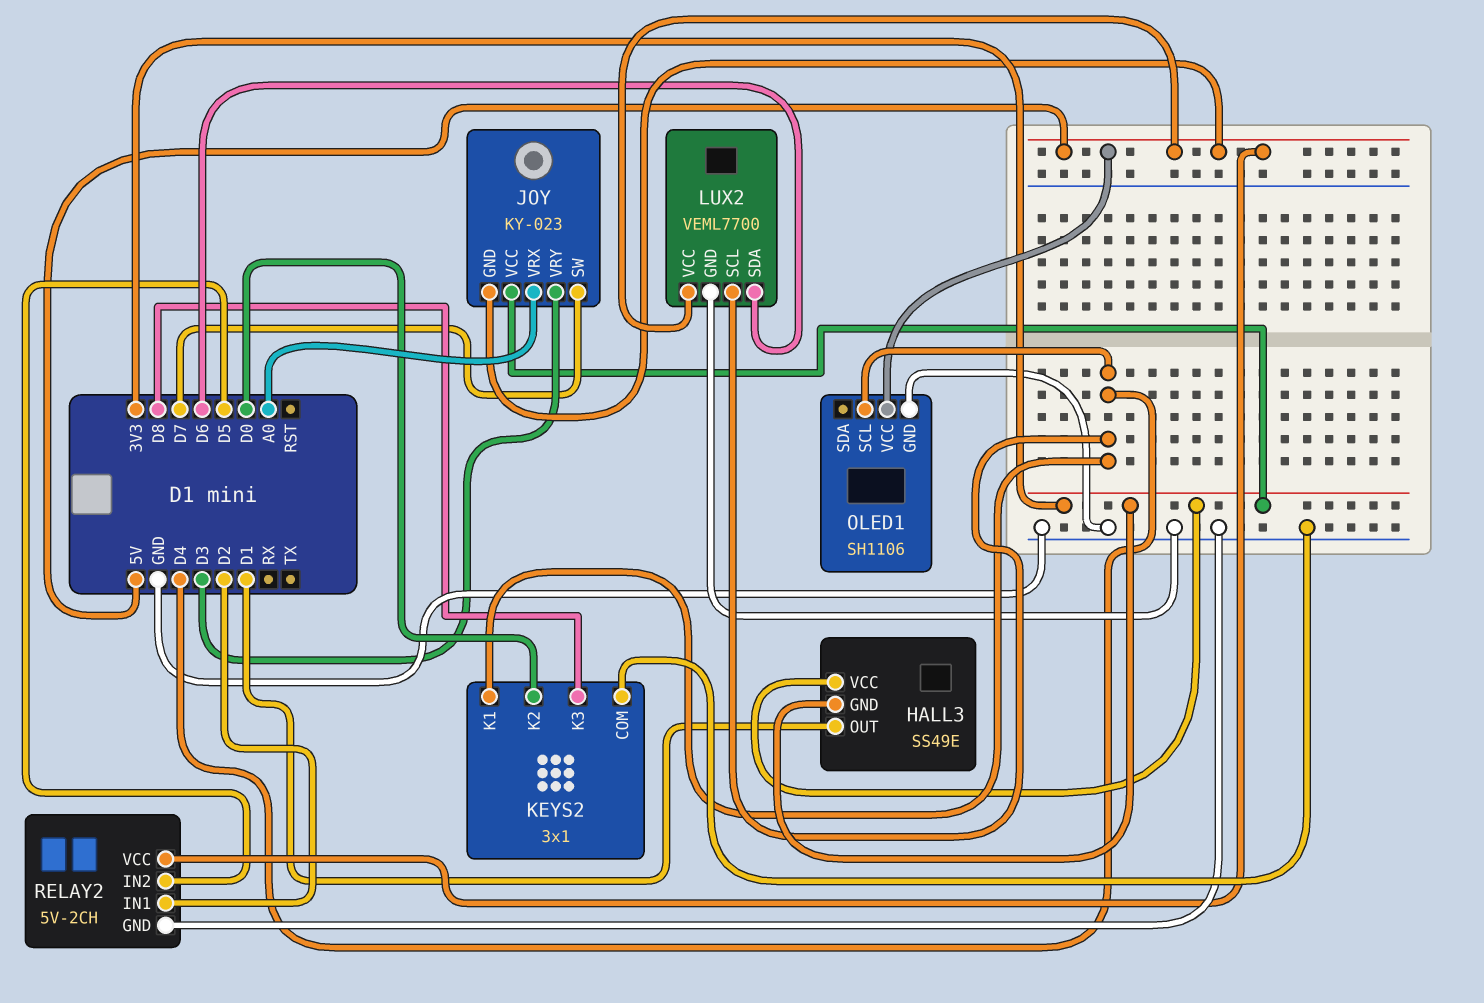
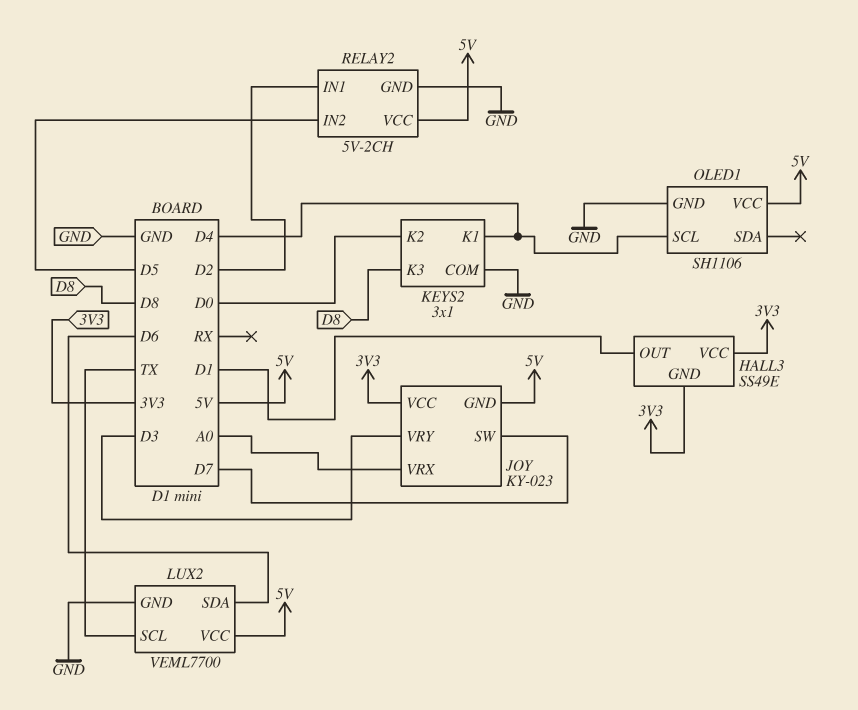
LUX2 pin SCL: D4 -> TX

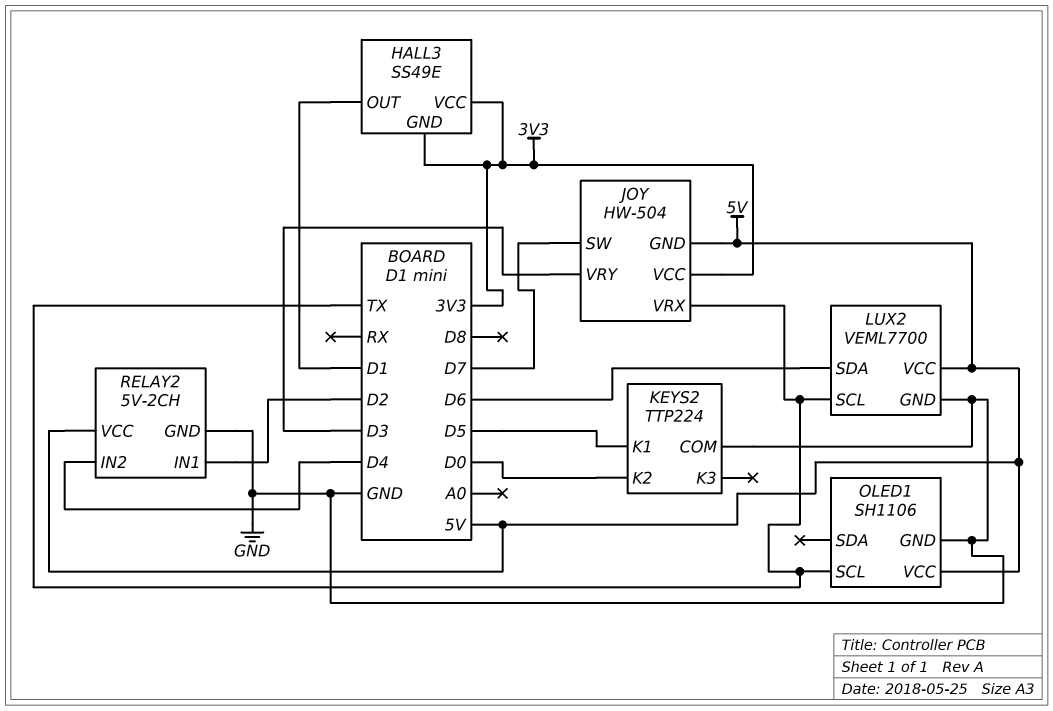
JOY: KY-023 -> HW-504
JOY pin VRX: A0 -> TX
KEYS2: 3x1 -> TTP224
KEYS2 pin K1: D4 -> D5
KEYS2 pin K3: D8 -> none
OLED1 pin SCL: D4 -> TX
RELAY2 pin IN2: D5 -> D4

